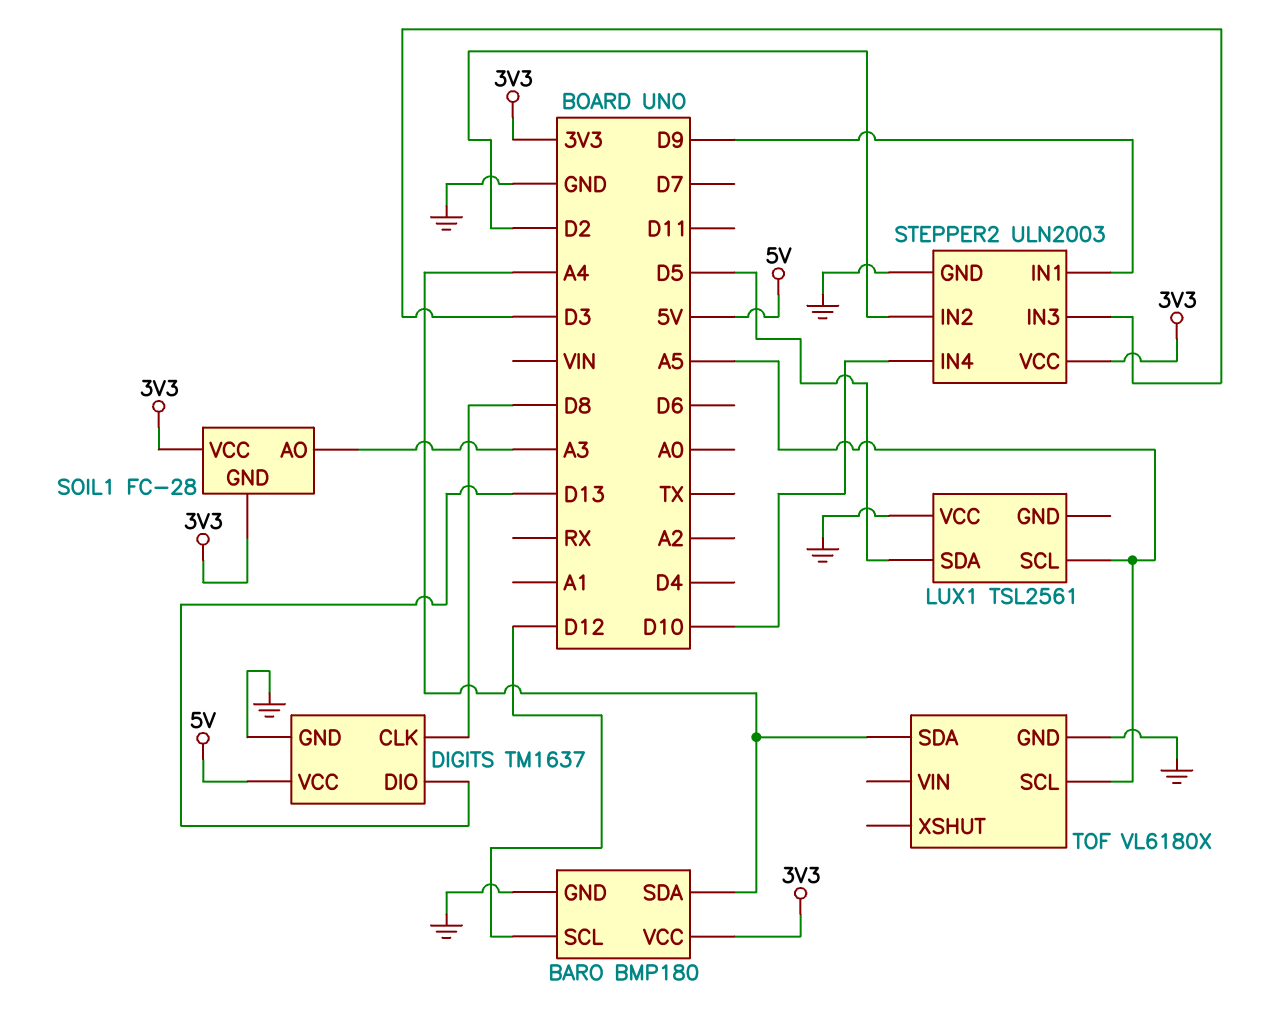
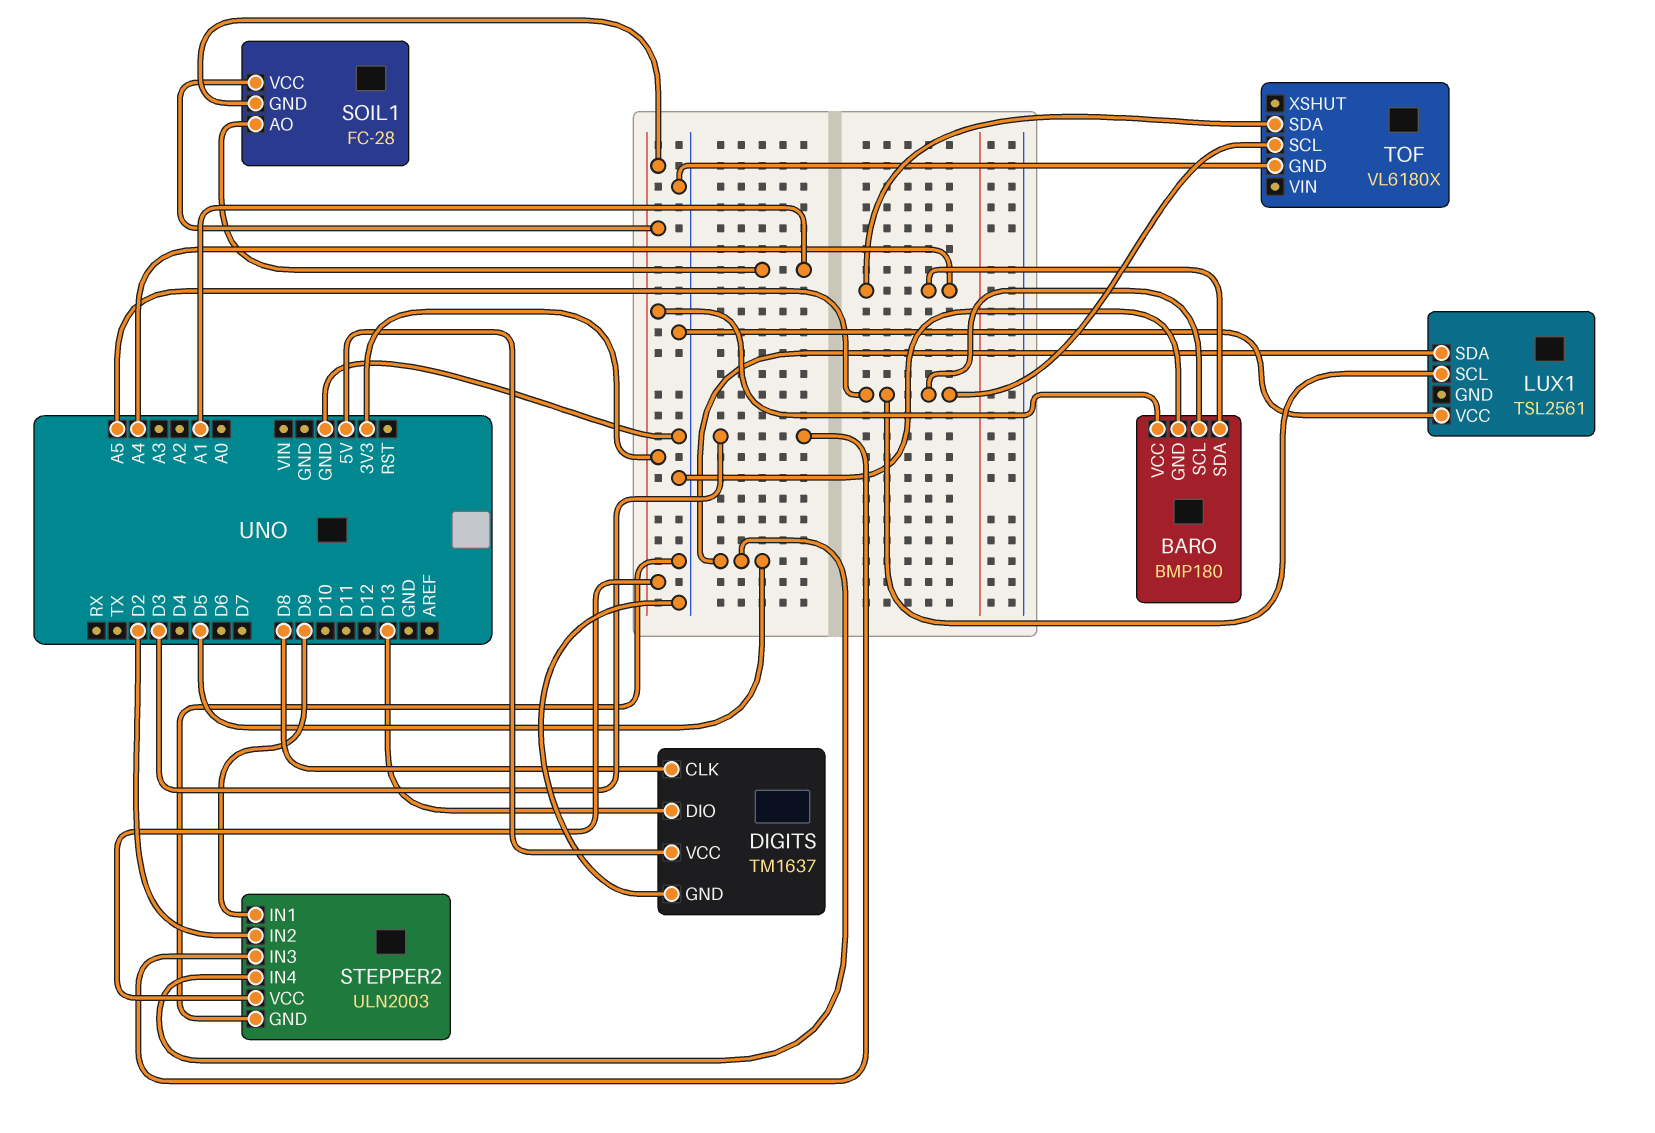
BARO pin SCL: D12 -> A5
SOIL1 pin AO: A3 -> A1
STEPPER2 pin IN4: D10 -> D5

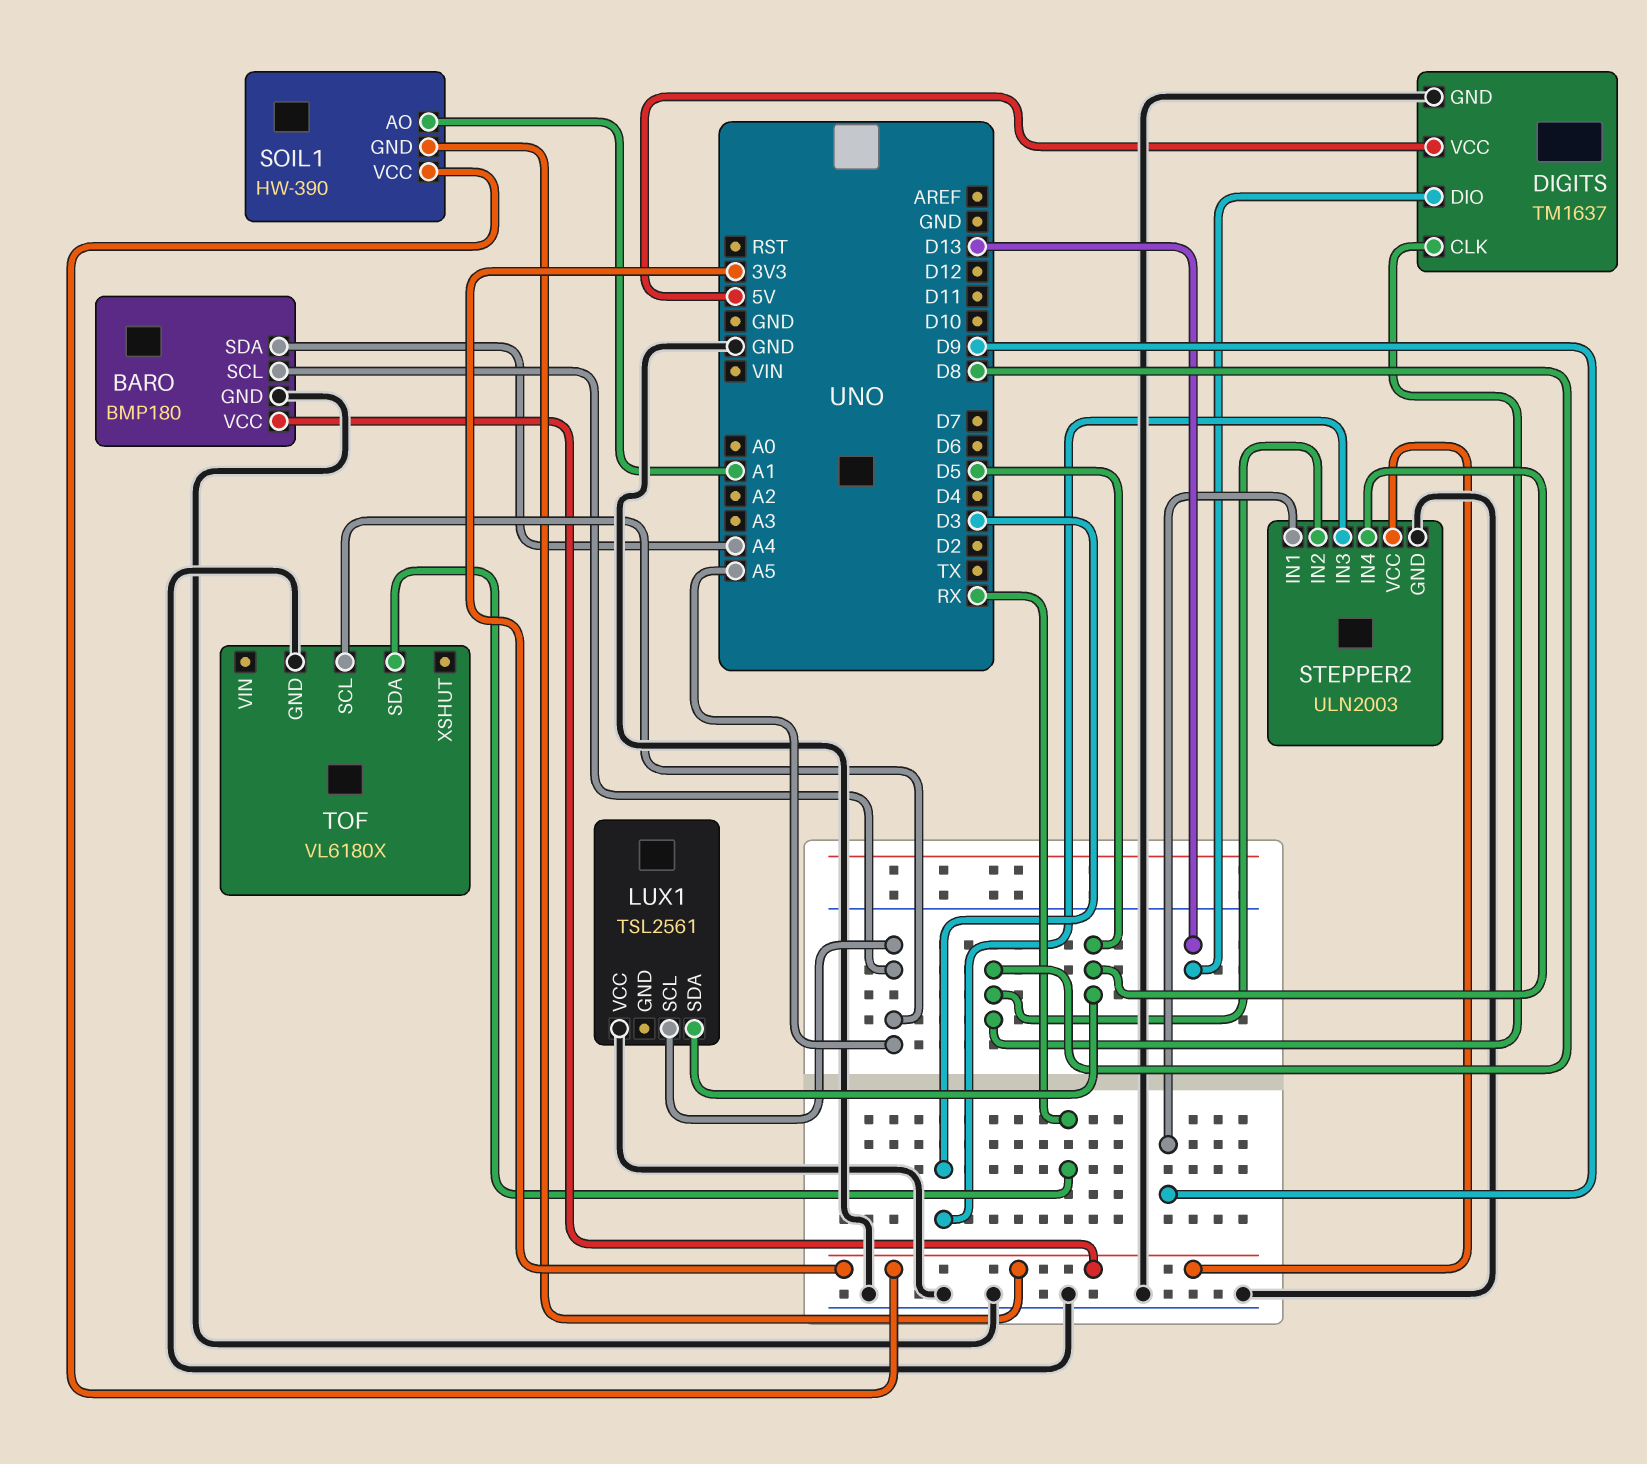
SOIL1: FC-28 -> HW-390
STEPPER2 pin IN2: D2 -> D8
TOF pin SDA: A4 -> RX

